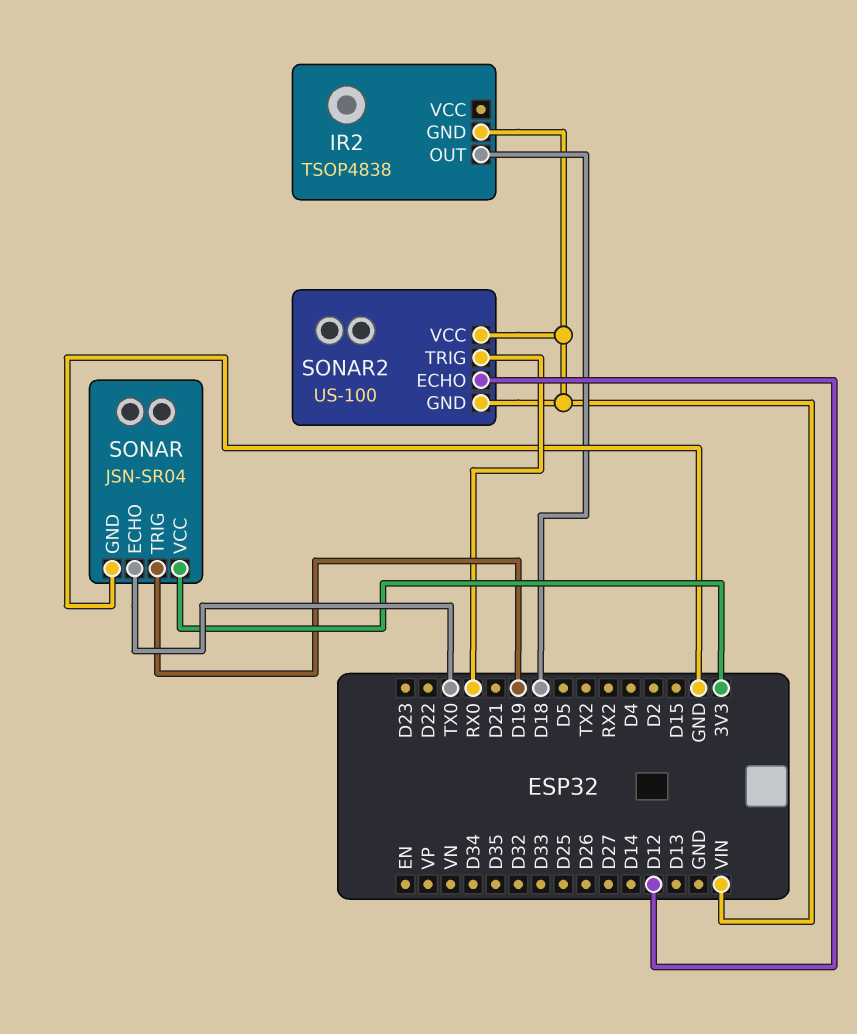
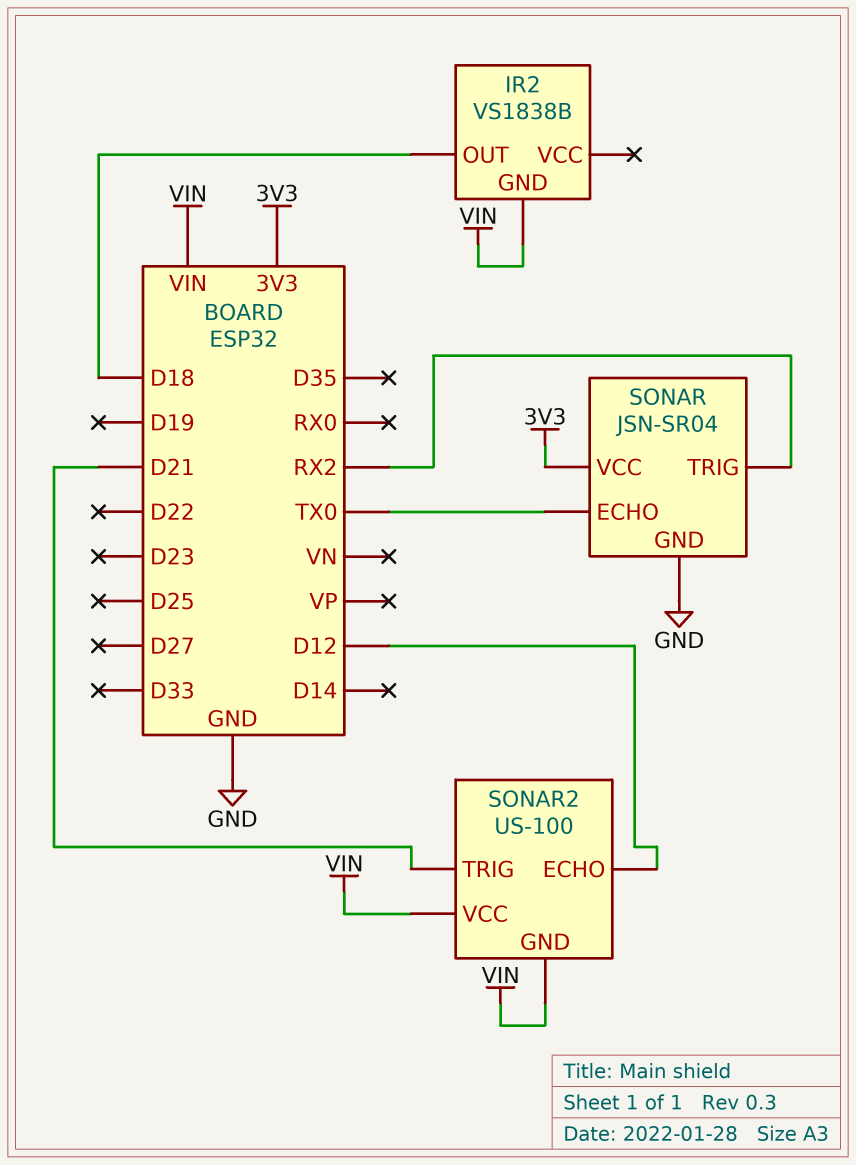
IR2: TSOP4838 -> VS1838B
SONAR pin TRIG: D19 -> RX2
SONAR2 pin TRIG: RX0 -> D21

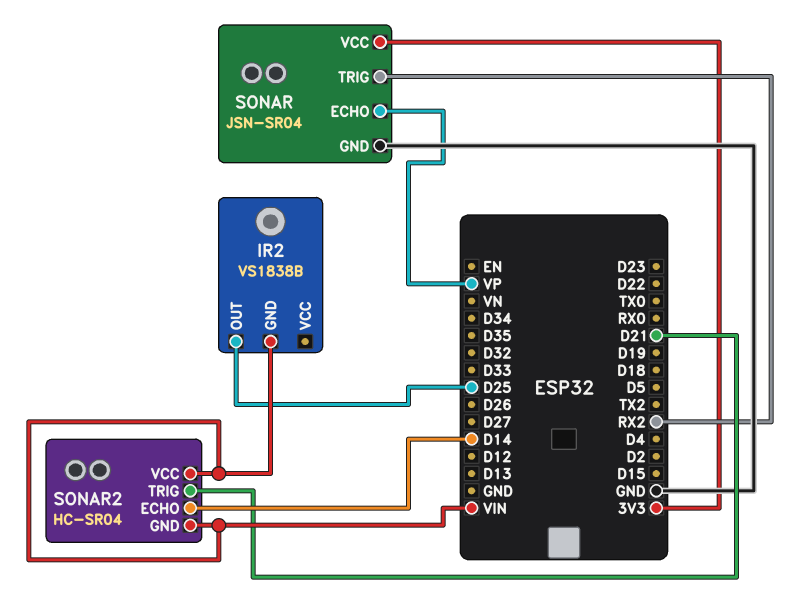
IR2 pin OUT: D18 -> D25
SONAR pin ECHO: TX0 -> VP
SONAR2: US-100 -> HC-SR04
SONAR2 pin ECHO: D12 -> D14

